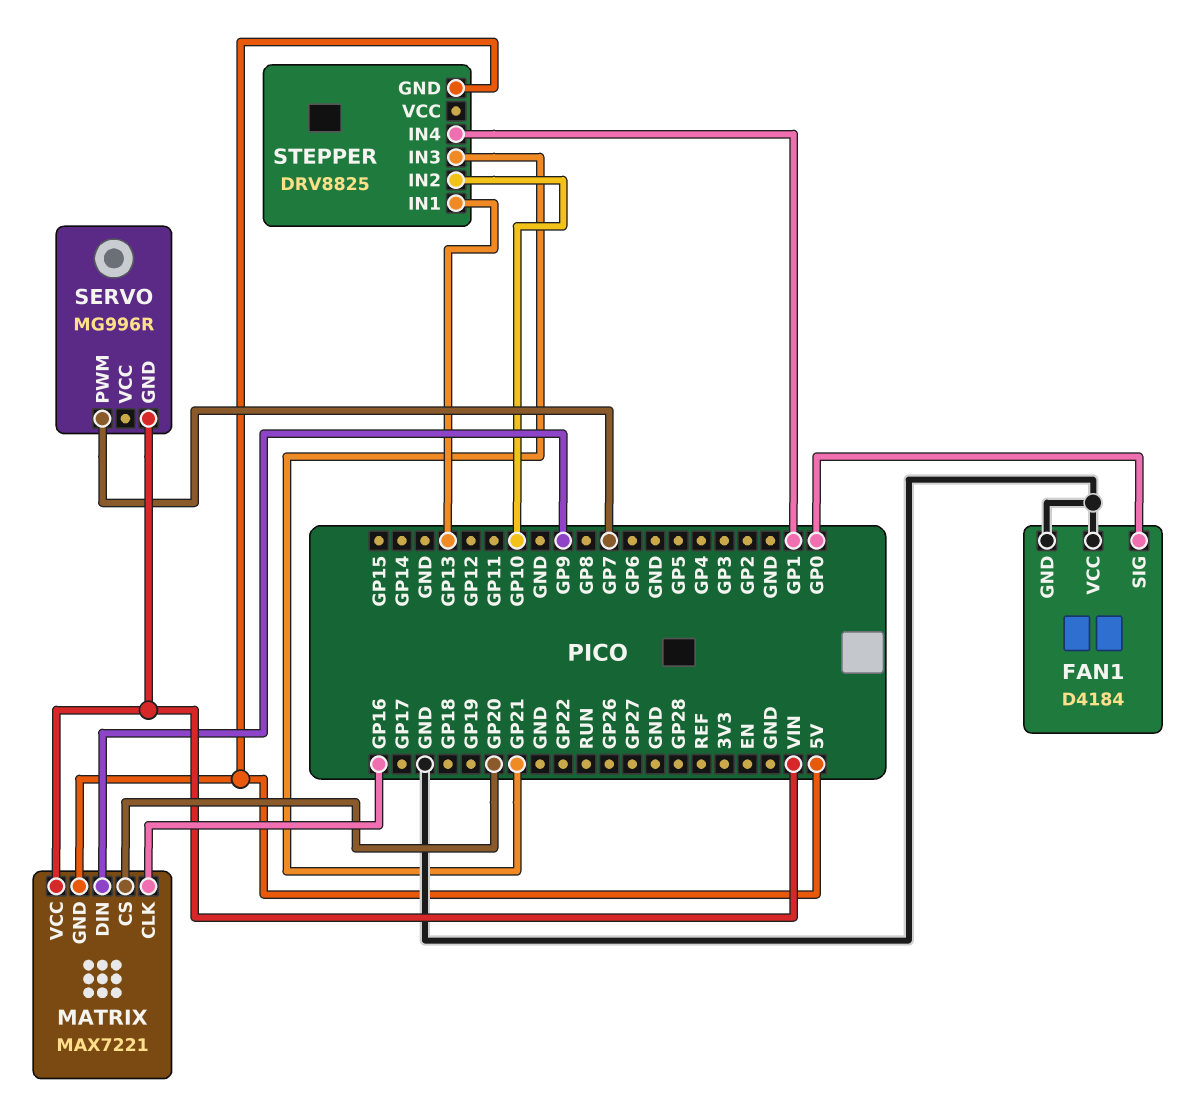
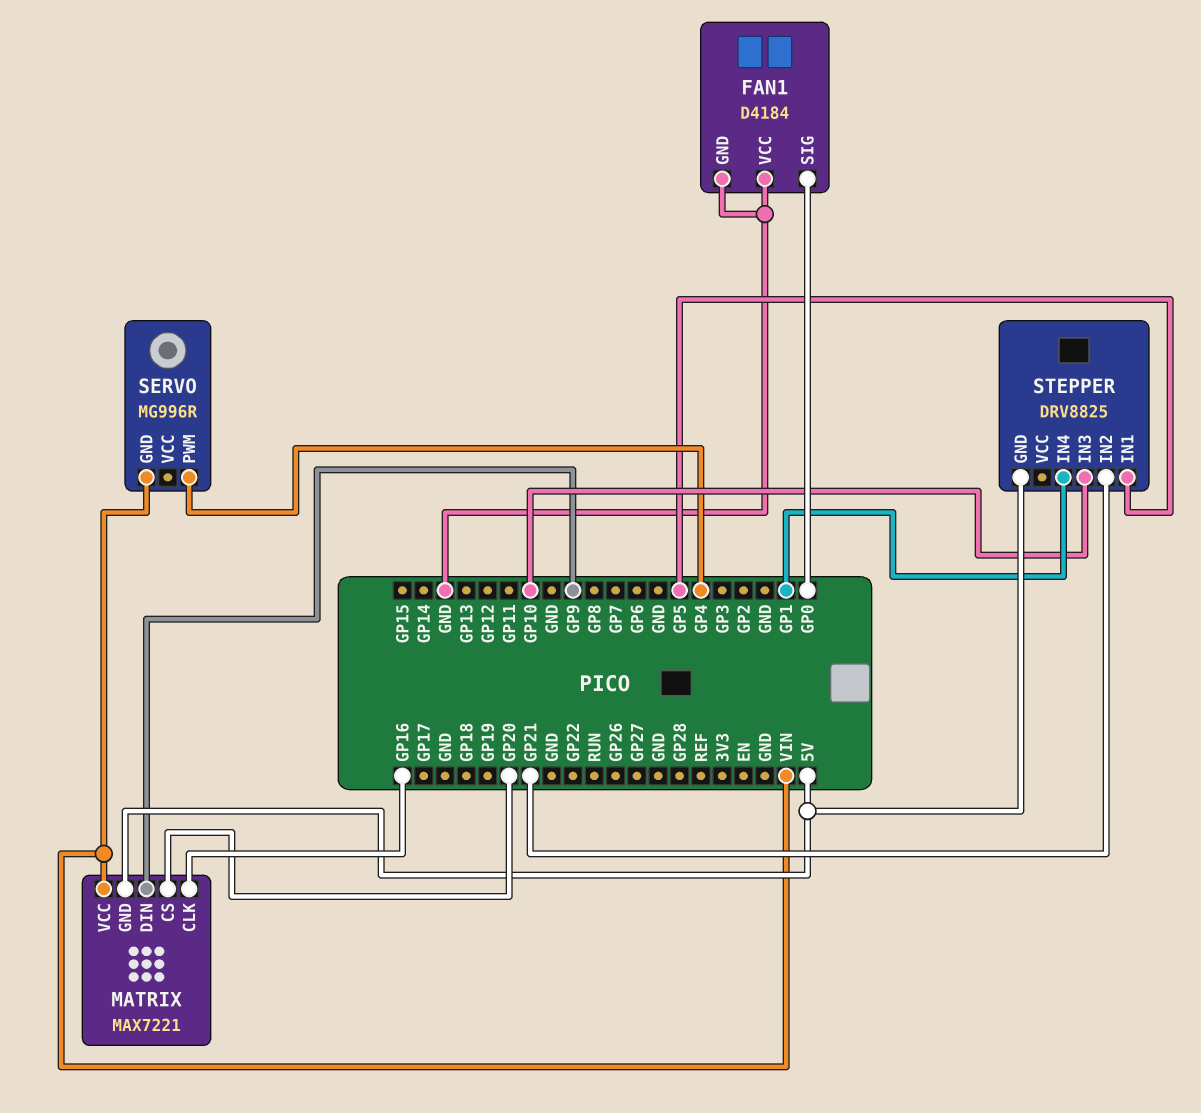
SERVO pin PWM: GP7 -> GP4
STEPPER pin IN1: GP13 -> GP5
STEPPER pin IN2: GP10 -> GP21
STEPPER pin IN3: GP21 -> GP10

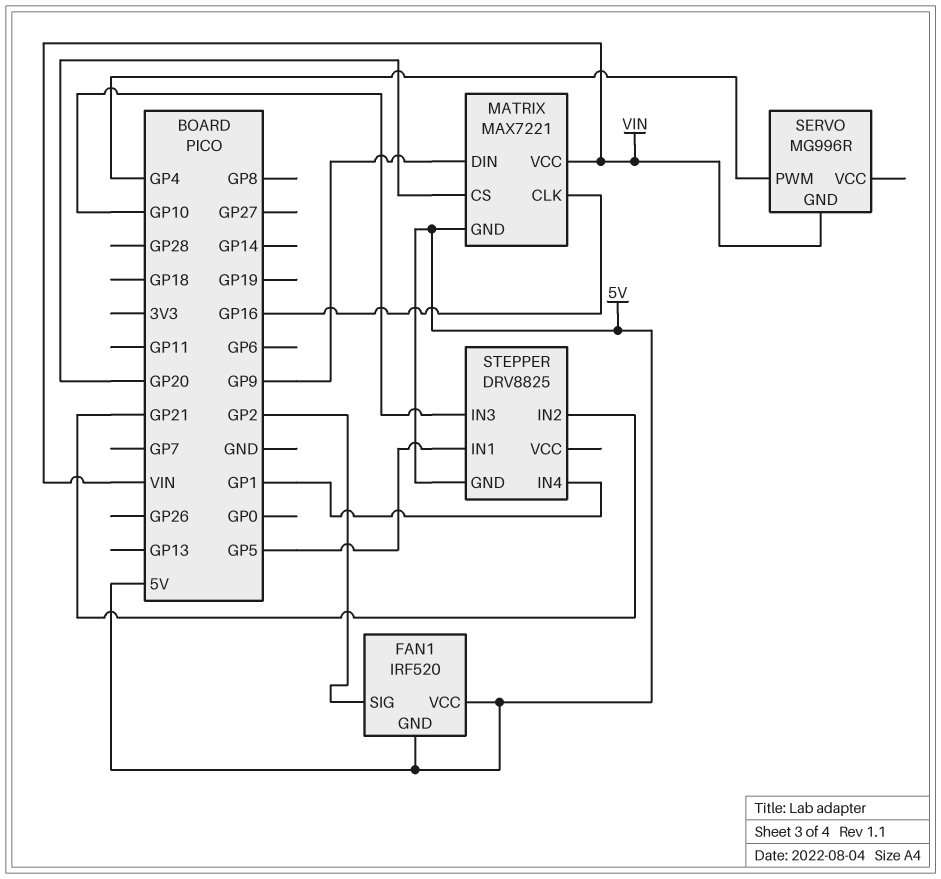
FAN1: D4184 -> IRF520
FAN1 pin GND: GND -> 5V
FAN1 pin SIG: GP0 -> GP2
FAN1 pin VCC: GND -> 5V

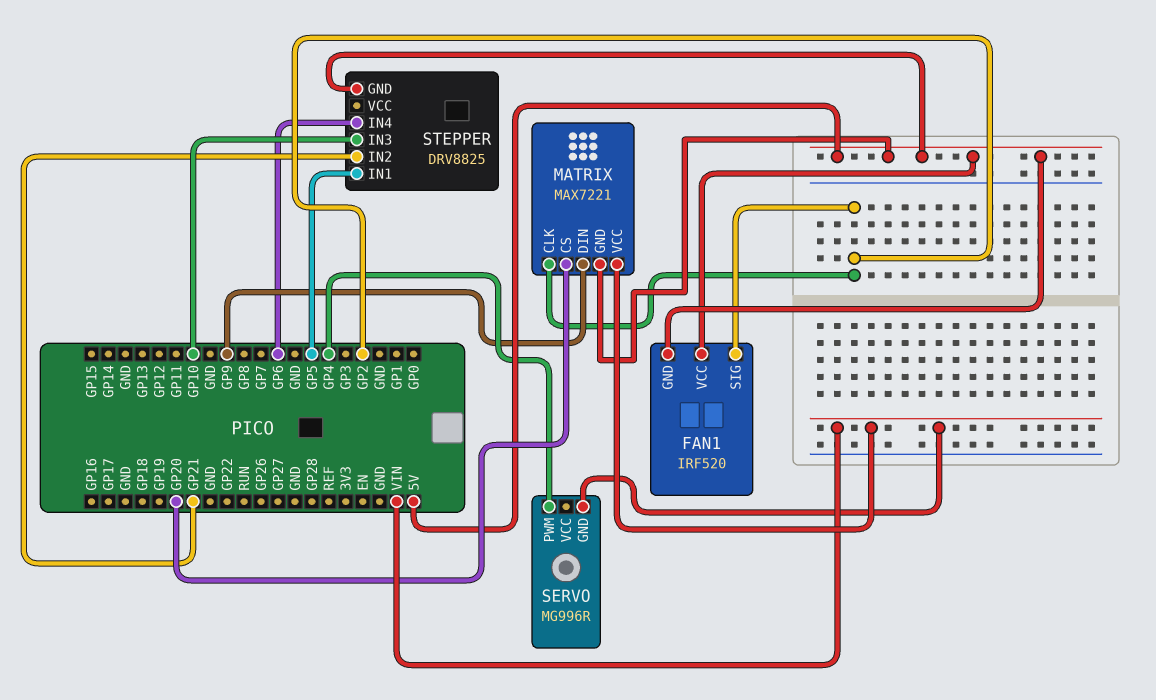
MATRIX pin CLK: GP16 -> GP2
STEPPER pin IN4: GP1 -> GP6

